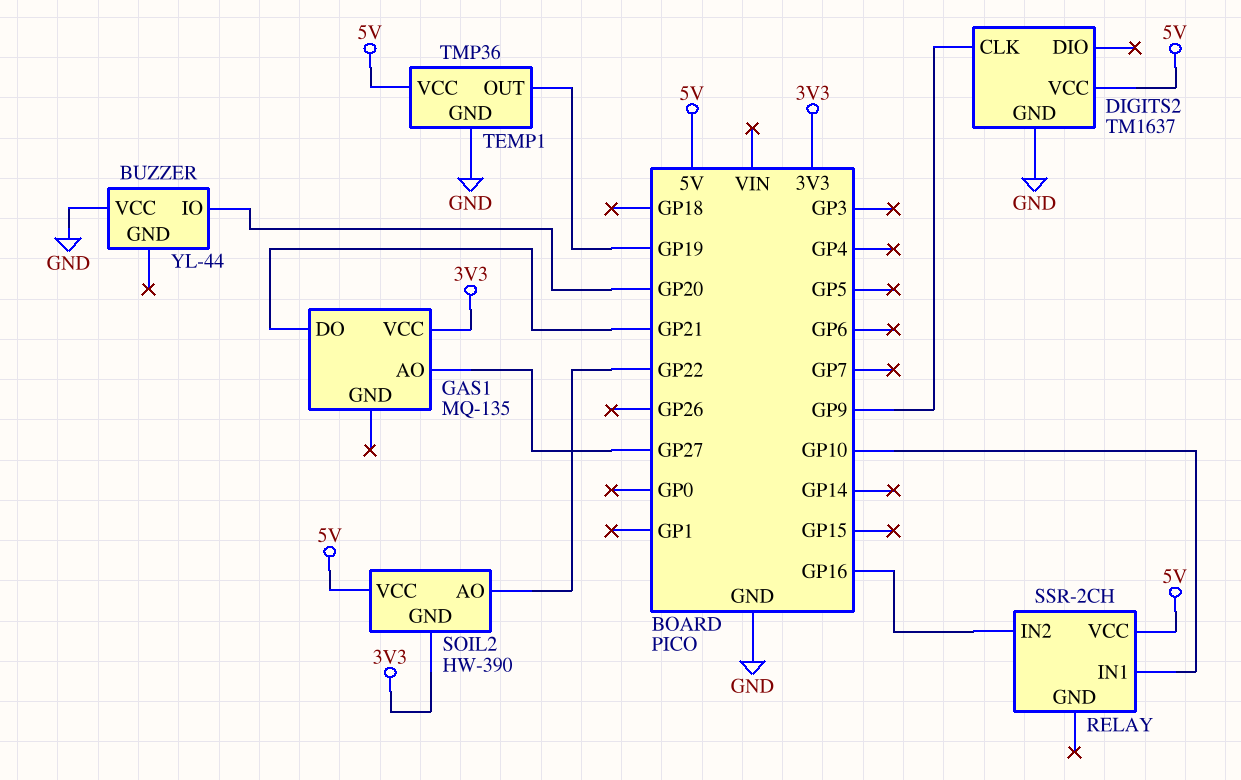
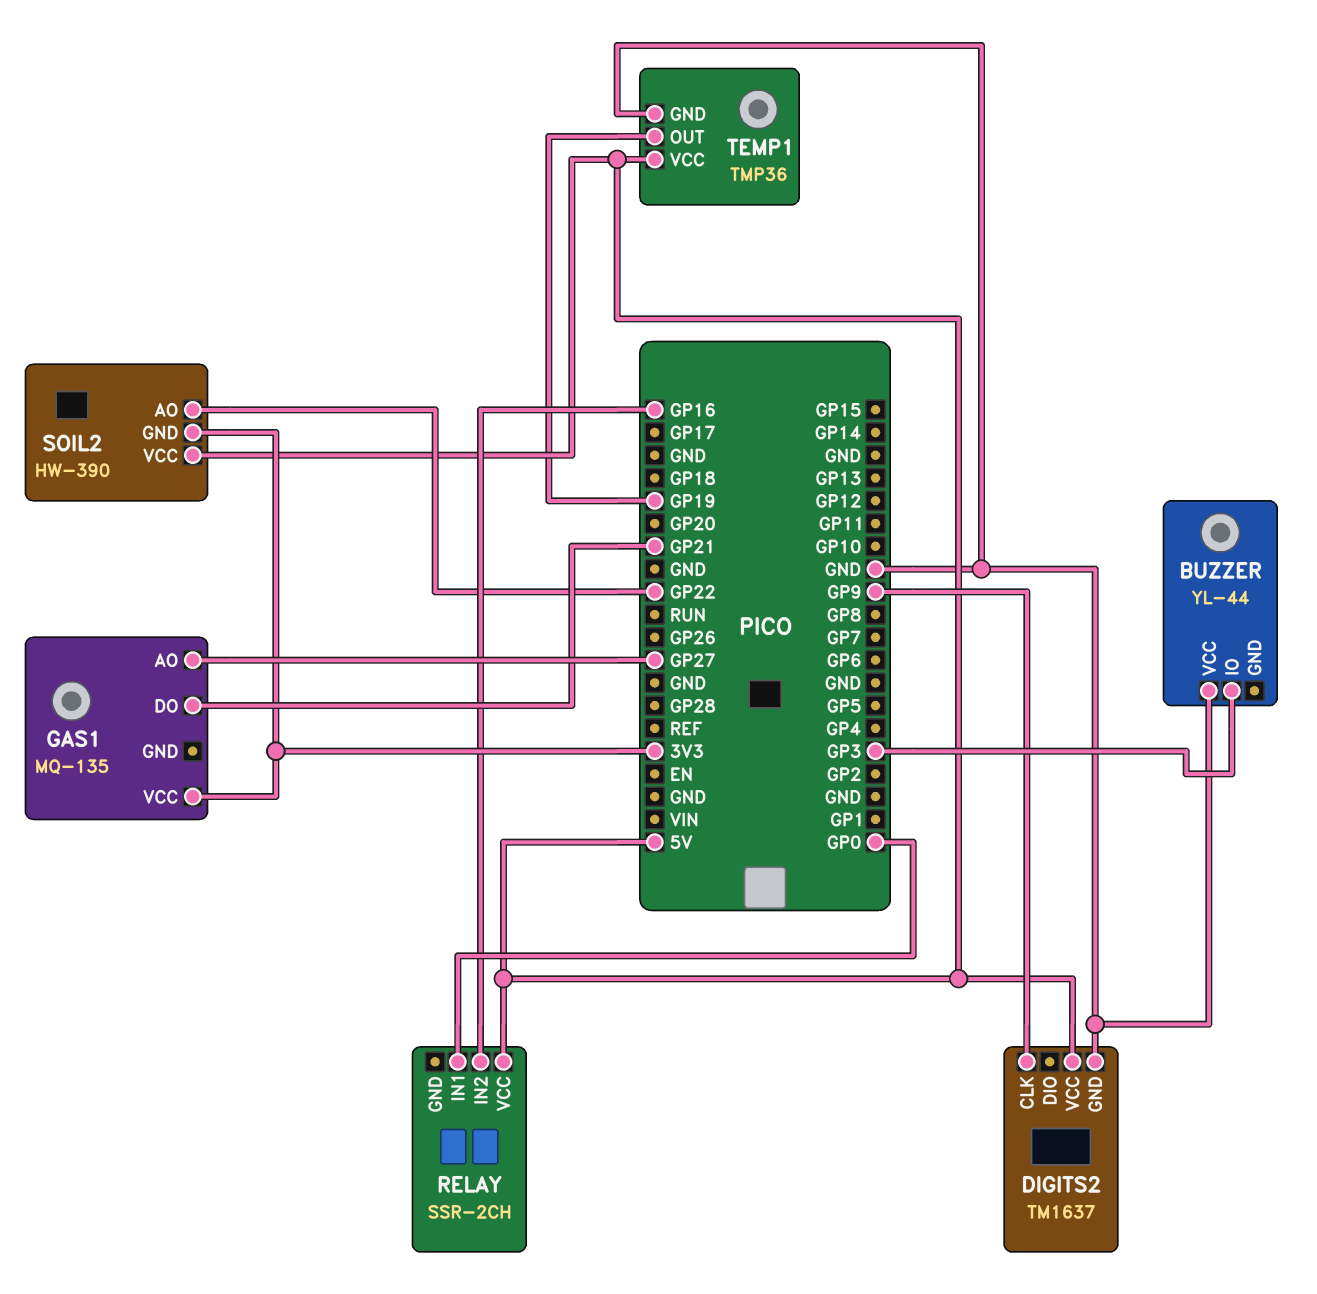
BUZZER pin IO: GP20 -> GP3
RELAY pin IN1: GP10 -> GP0

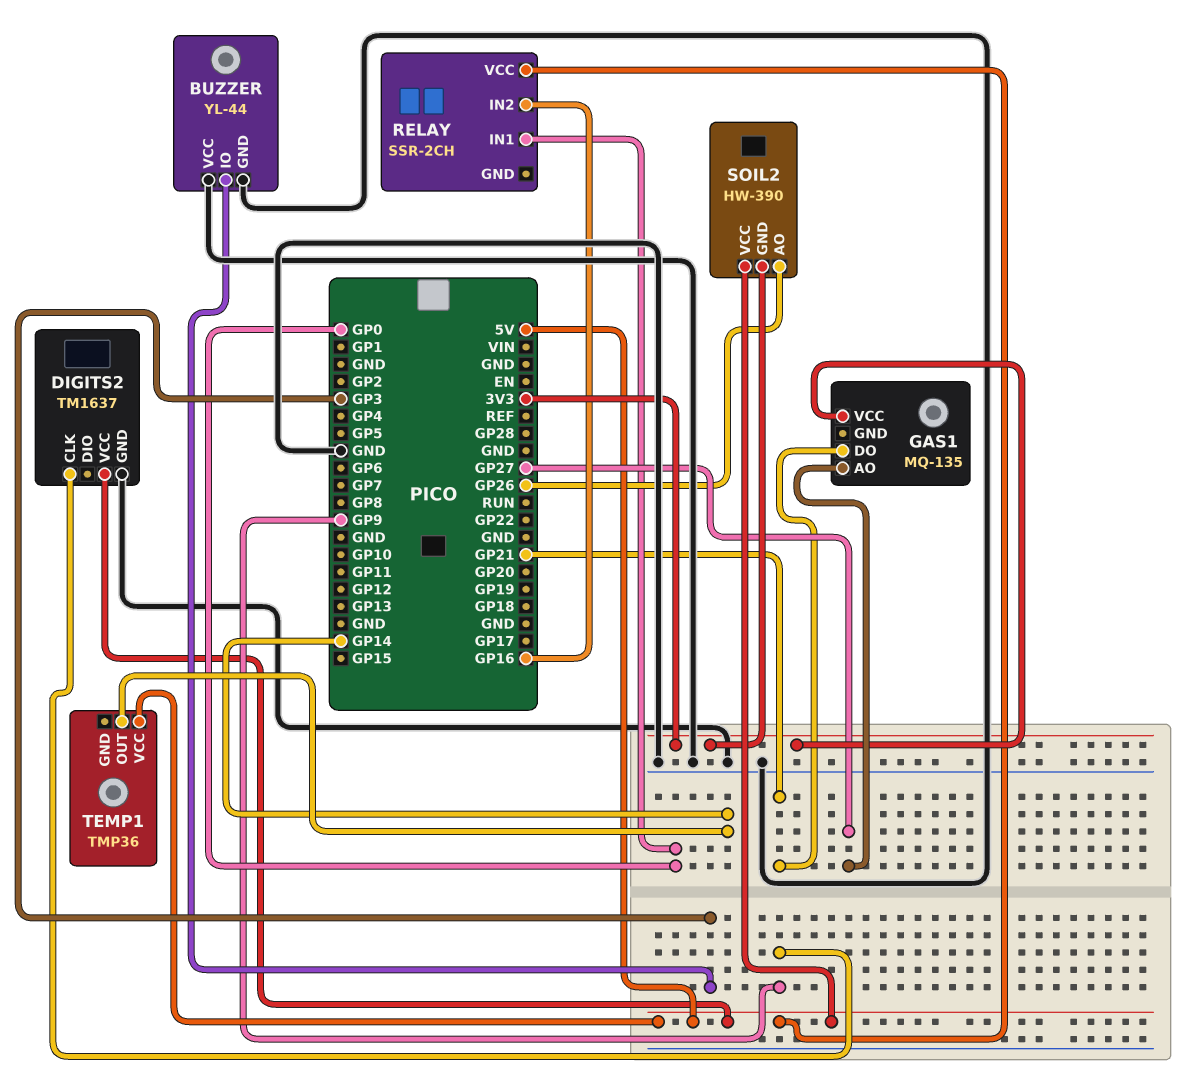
BUZZER pin GND: none -> GND
SOIL2 pin AO: GP22 -> GP26
TEMP1 pin GND: GND -> none
TEMP1 pin OUT: GP19 -> GP14

